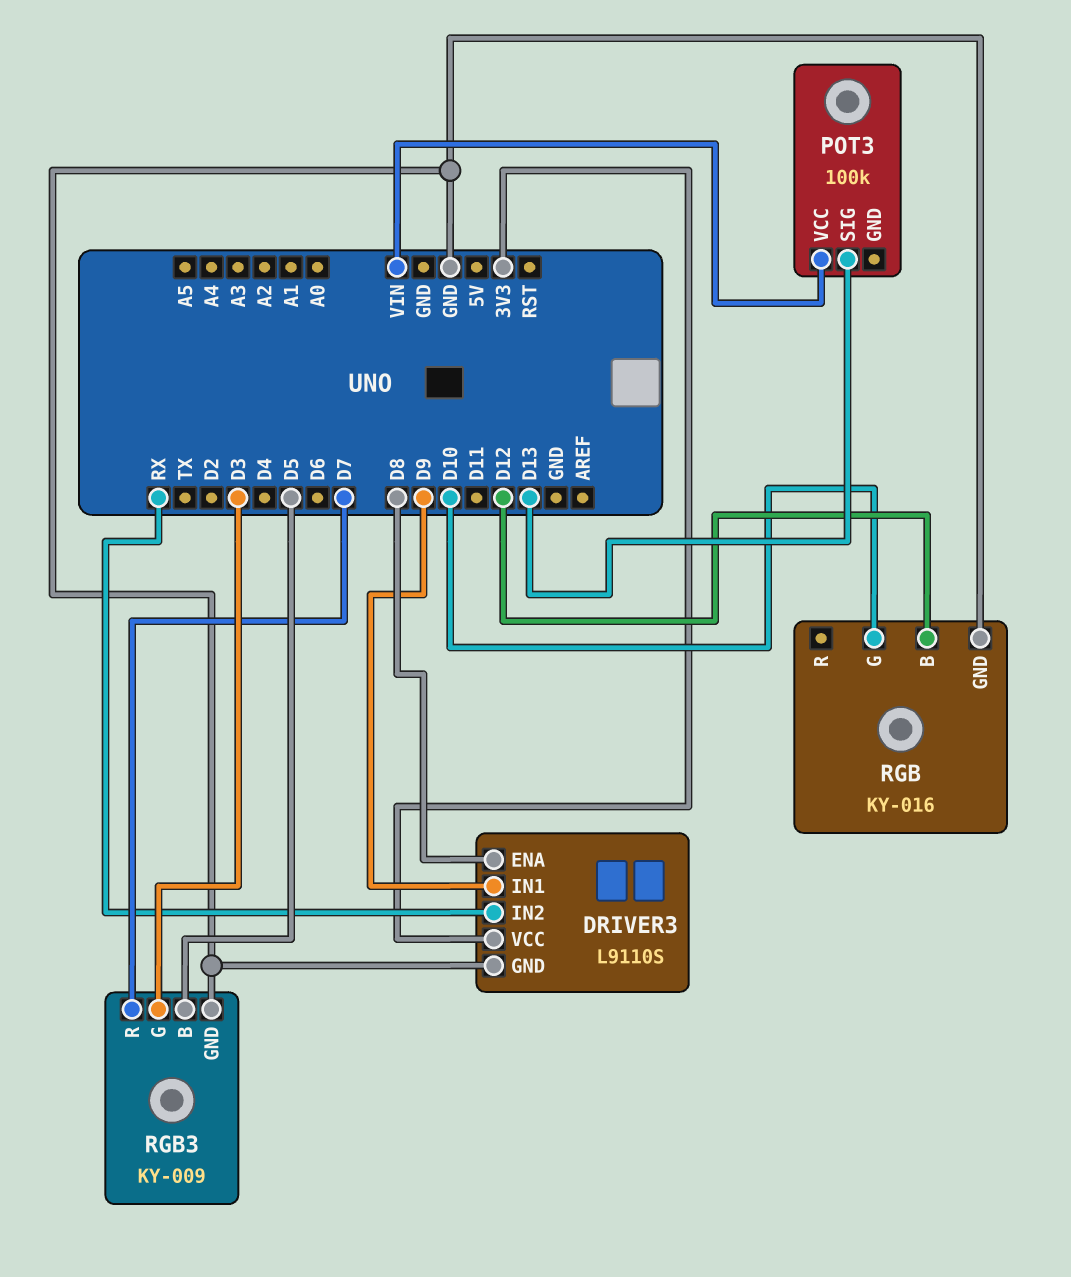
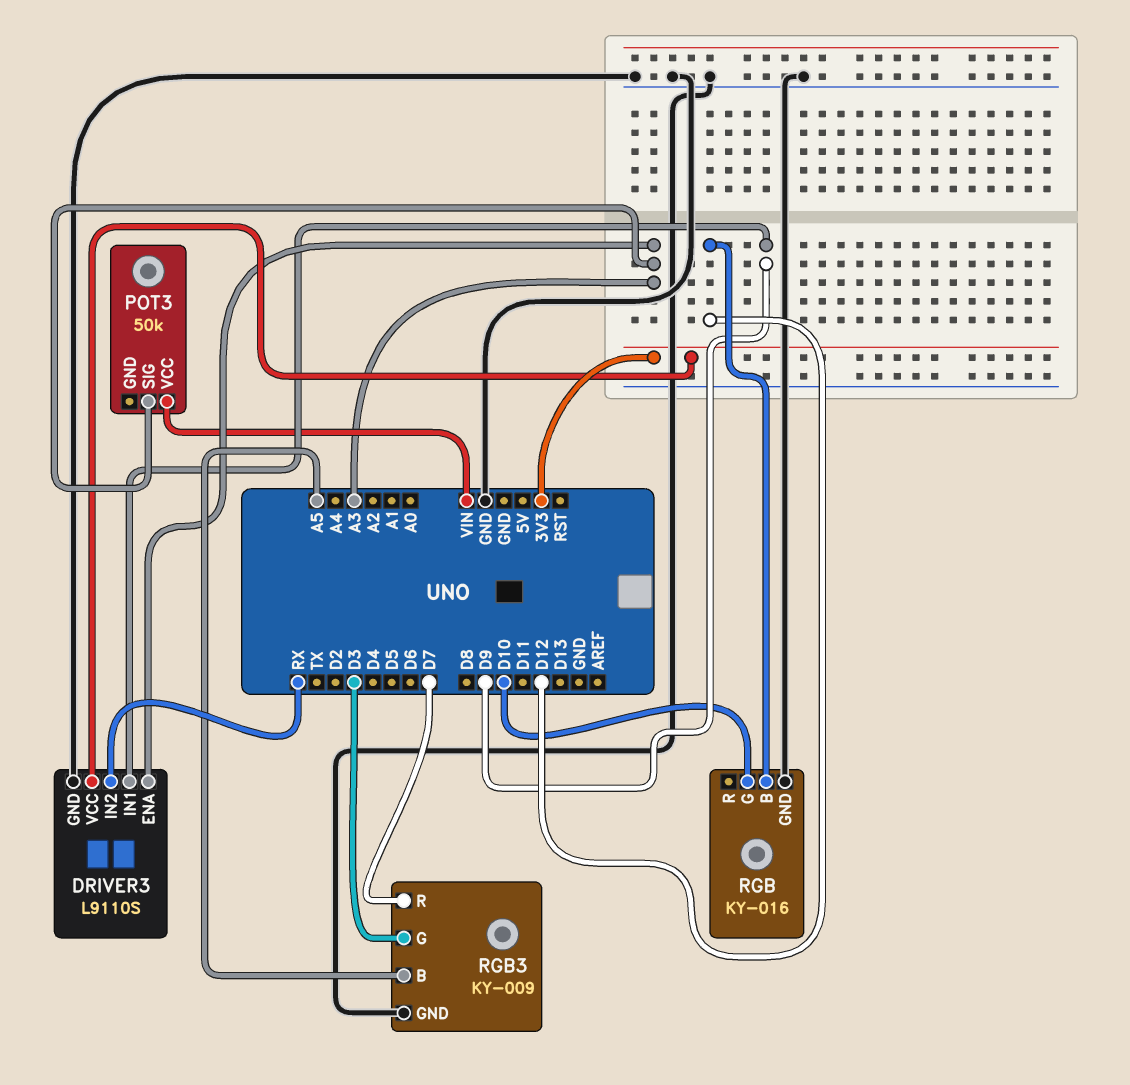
DRIVER3 pin ENA: D8 -> A3
POT3: 100k -> 50k
POT3 pin SIG: D13 -> A3
RGB3 pin B: D5 -> A5

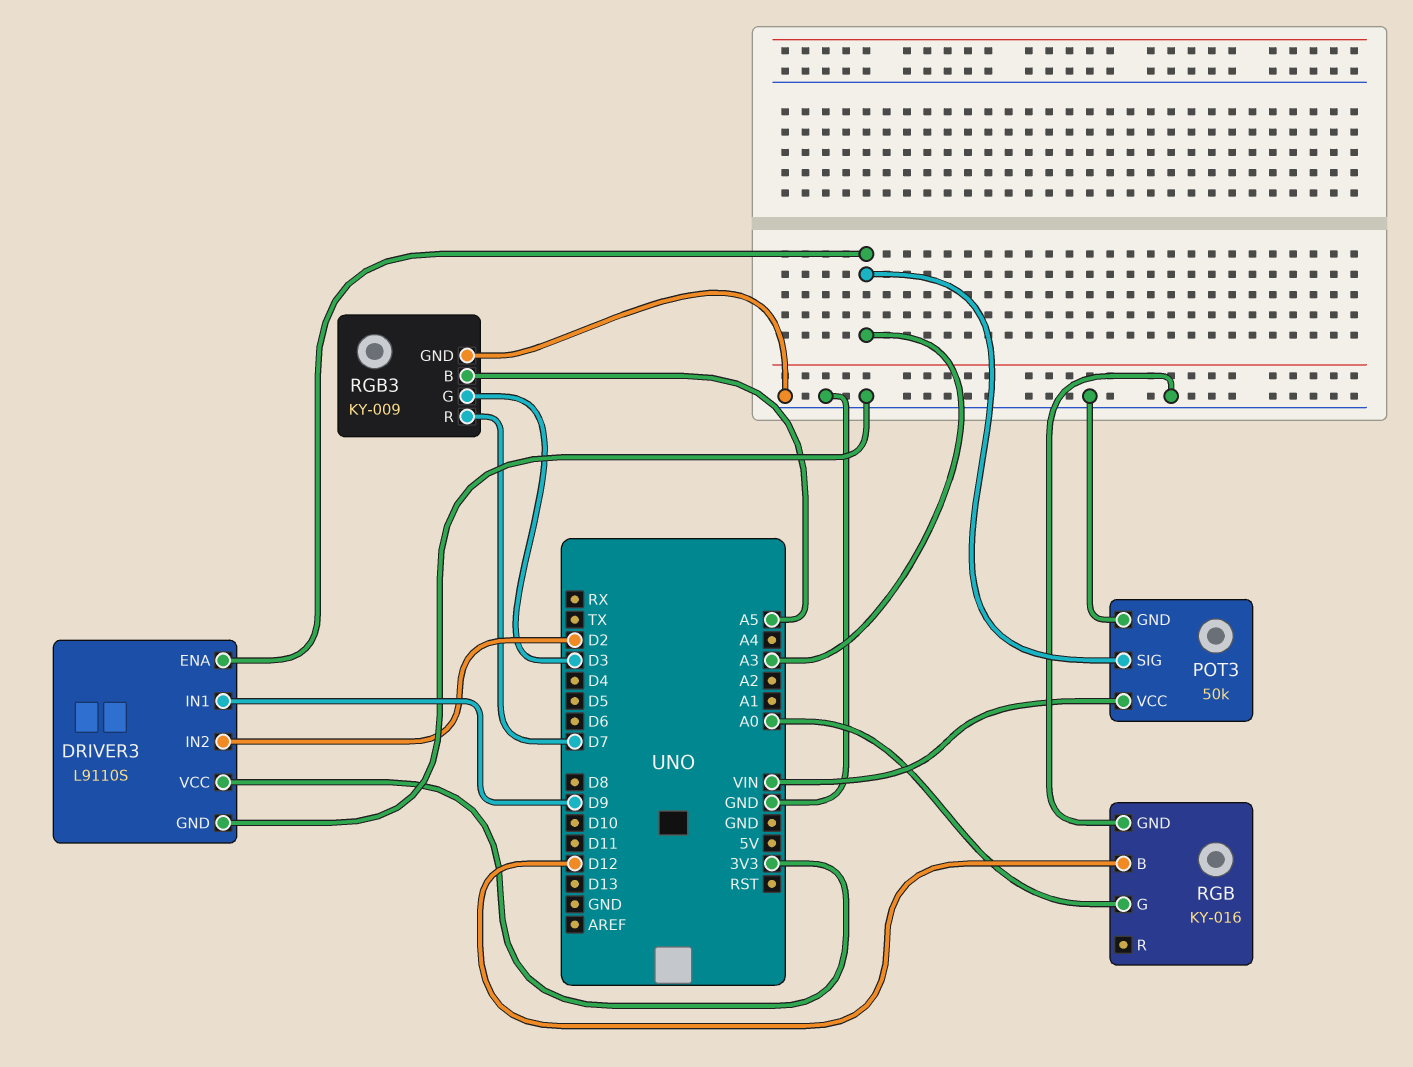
DRIVER3 pin IN2: RX -> D2
POT3 pin GND: none -> GND
RGB pin G: D10 -> A0

